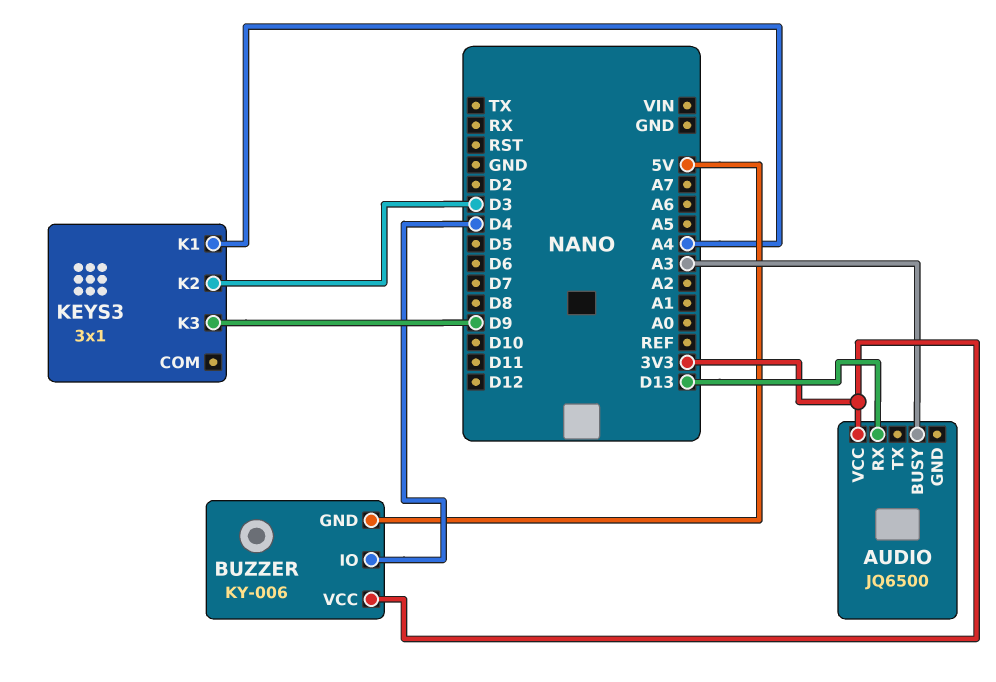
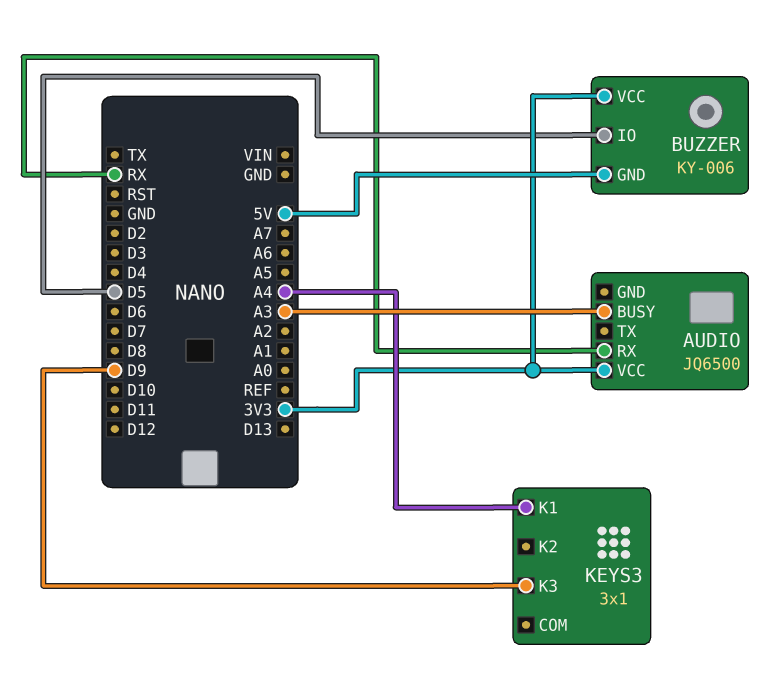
AUDIO pin RX: D13 -> RX
BUZZER pin IO: D4 -> D5
KEYS3 pin K2: D3 -> none

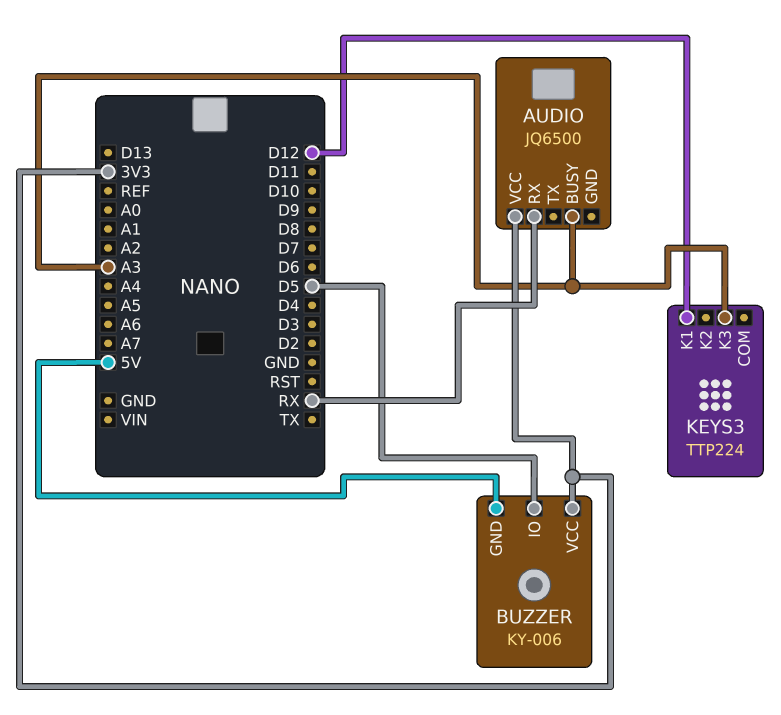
KEYS3: 3x1 -> TTP224
KEYS3 pin K1: A4 -> D12
KEYS3 pin K3: D9 -> A3

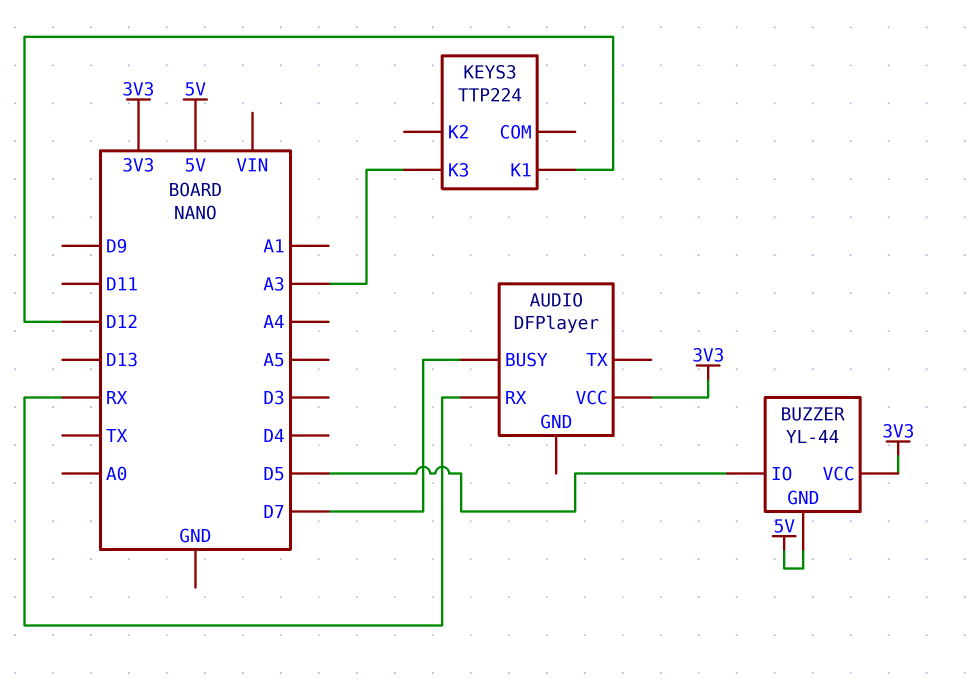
AUDIO: JQ6500 -> DFPlayer
AUDIO pin BUSY: A3 -> D7
BUZZER: KY-006 -> YL-44

